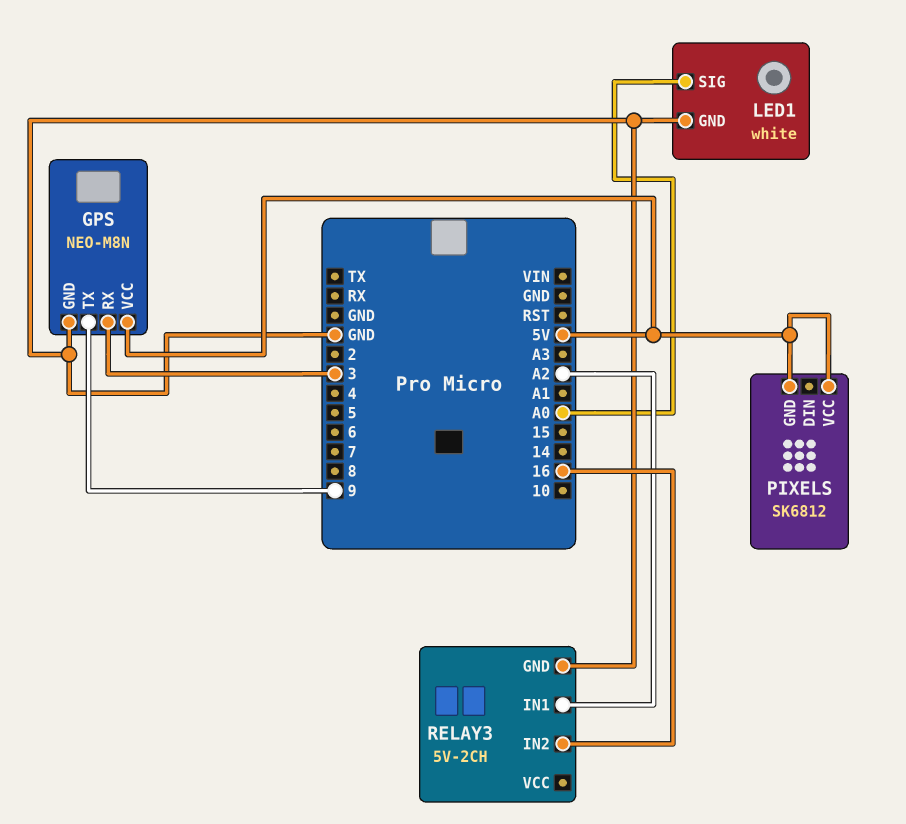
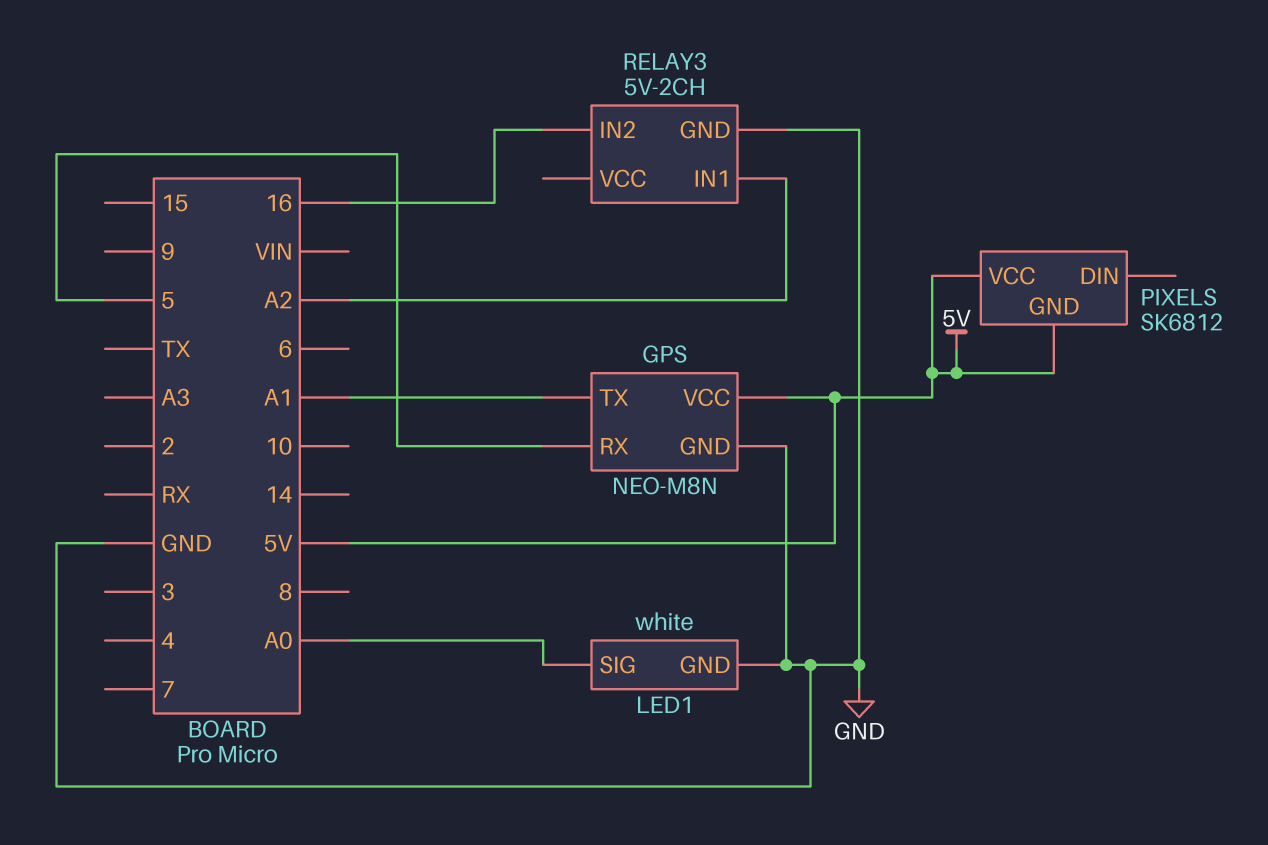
GPS pin RX: 3 -> 5
GPS pin TX: 9 -> A1

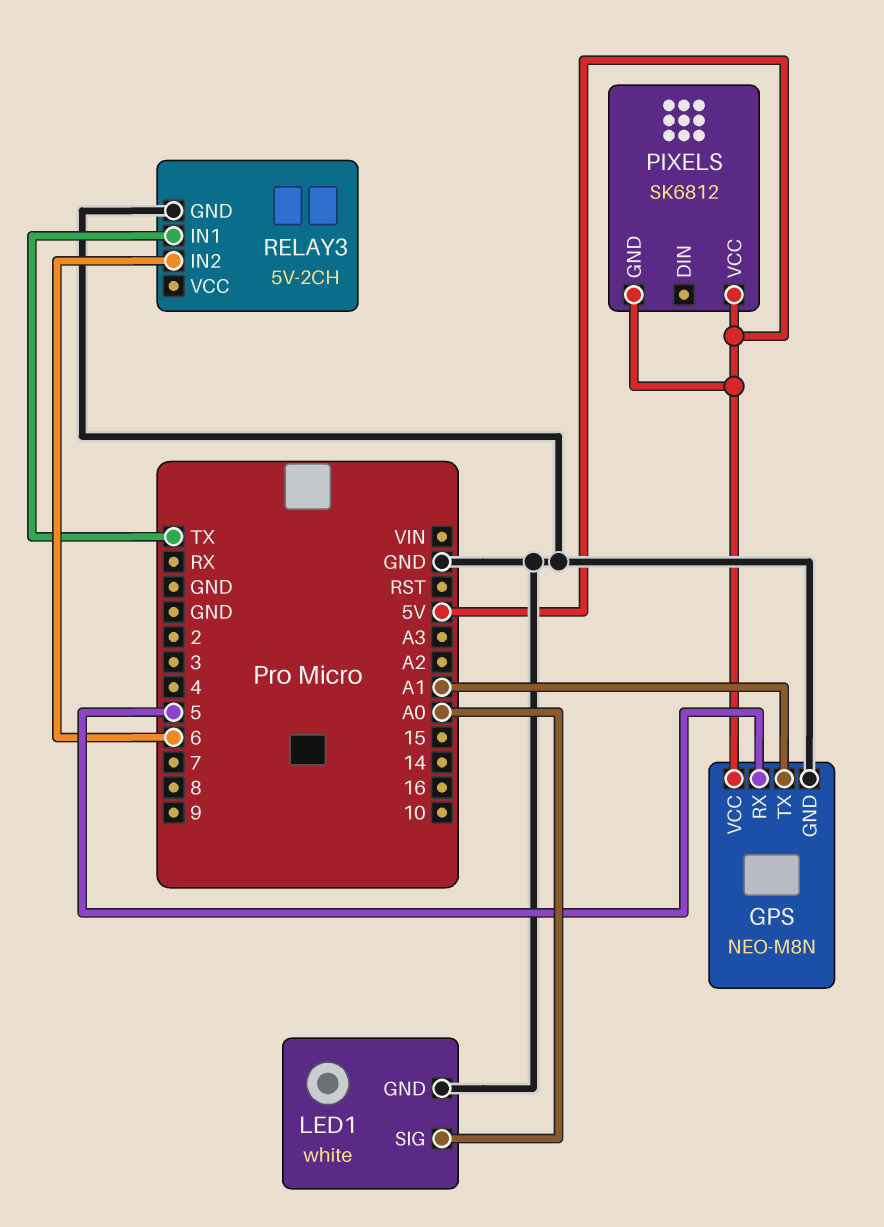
RELAY3 pin IN1: A2 -> TX
RELAY3 pin IN2: 16 -> 6

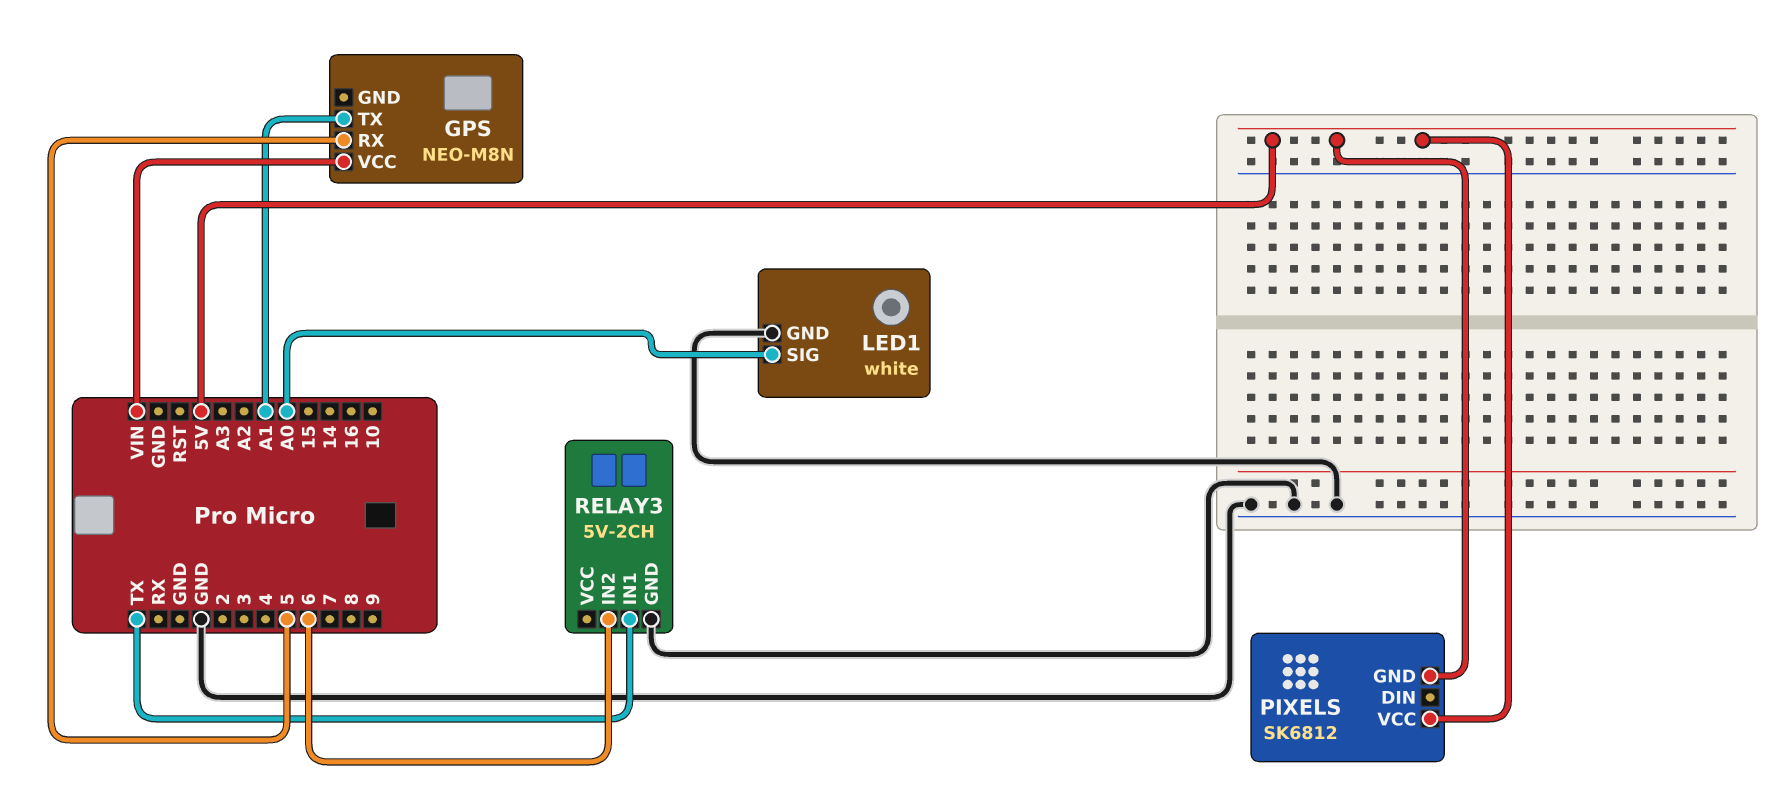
GPS pin GND: GND -> none
GPS pin VCC: 5V -> VIN

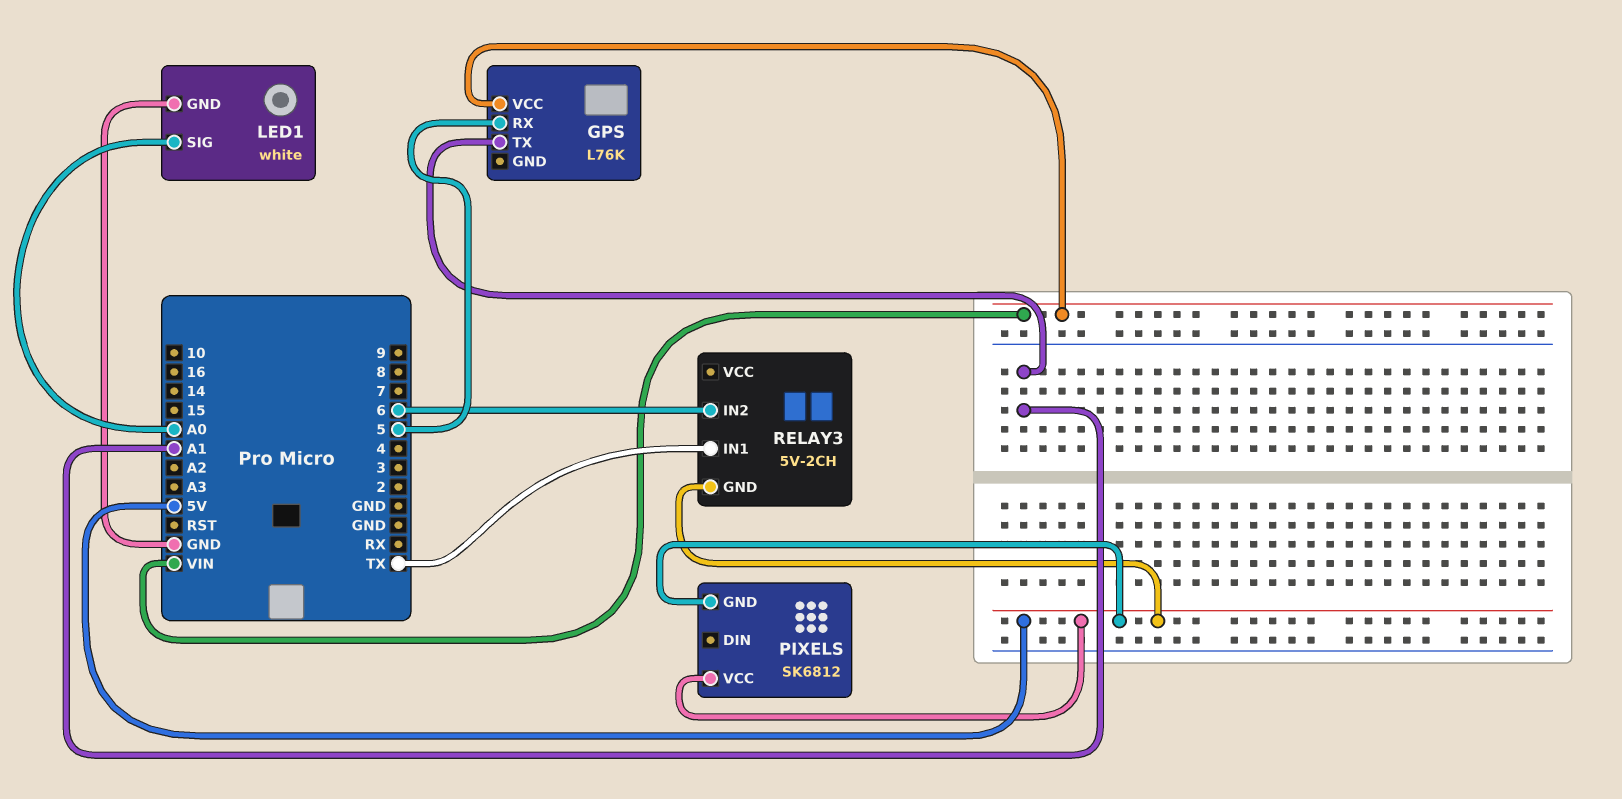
GPS: NEO-M8N -> L76K
RELAY3 pin GND: GND -> 5V

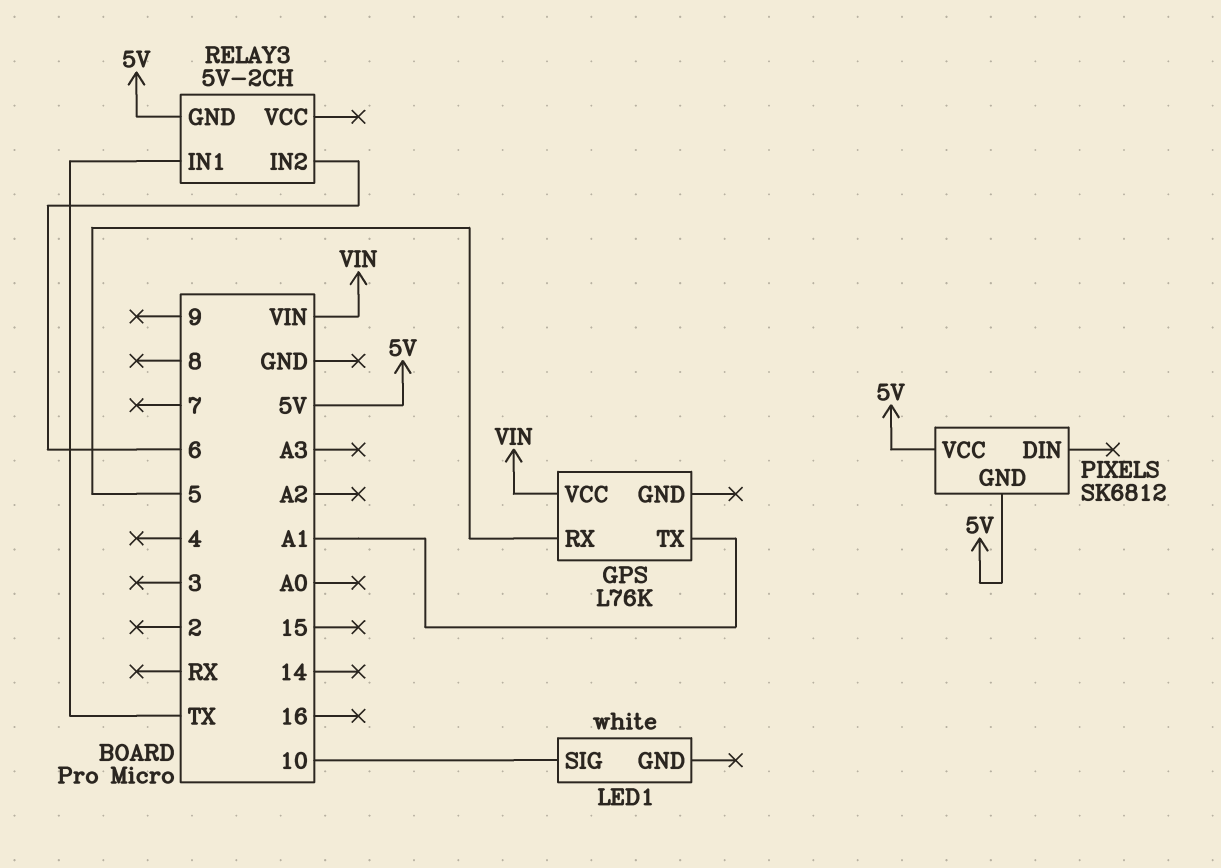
LED1 pin GND: GND -> none
LED1 pin SIG: A0 -> 10

